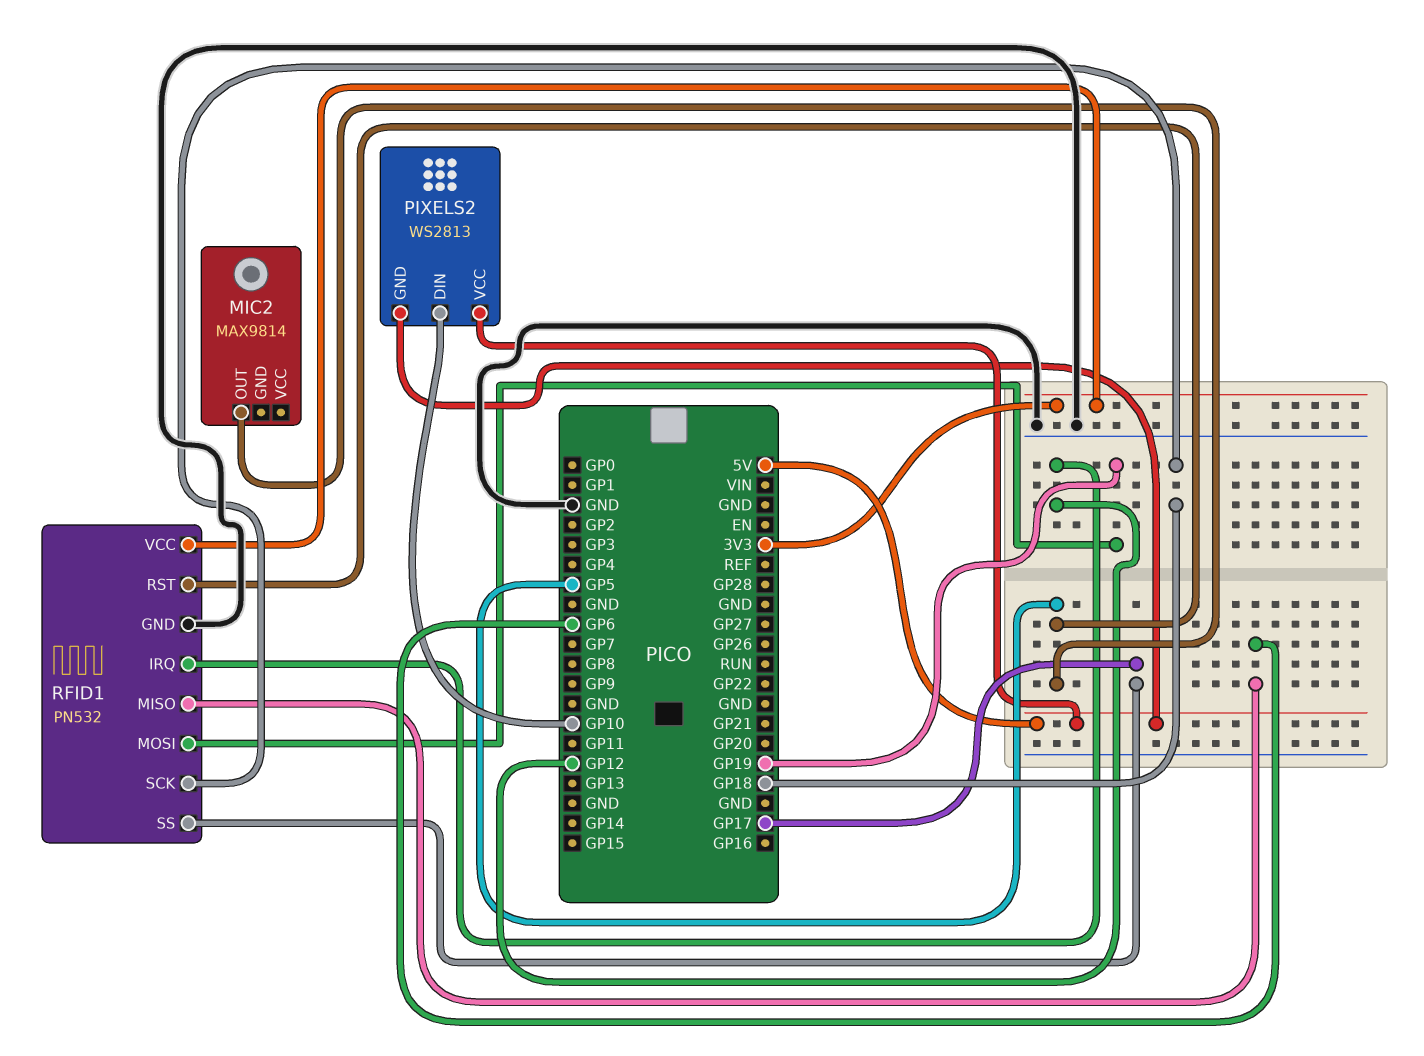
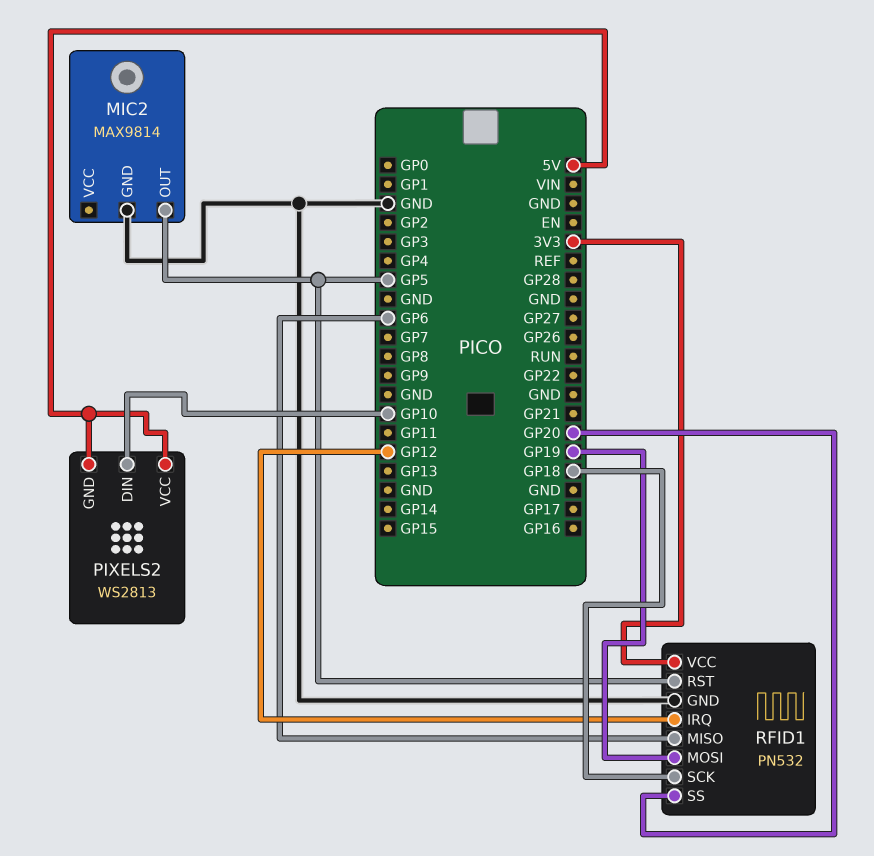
MIC2 pin GND: none -> GND
RFID1 pin SS: GP17 -> GP20

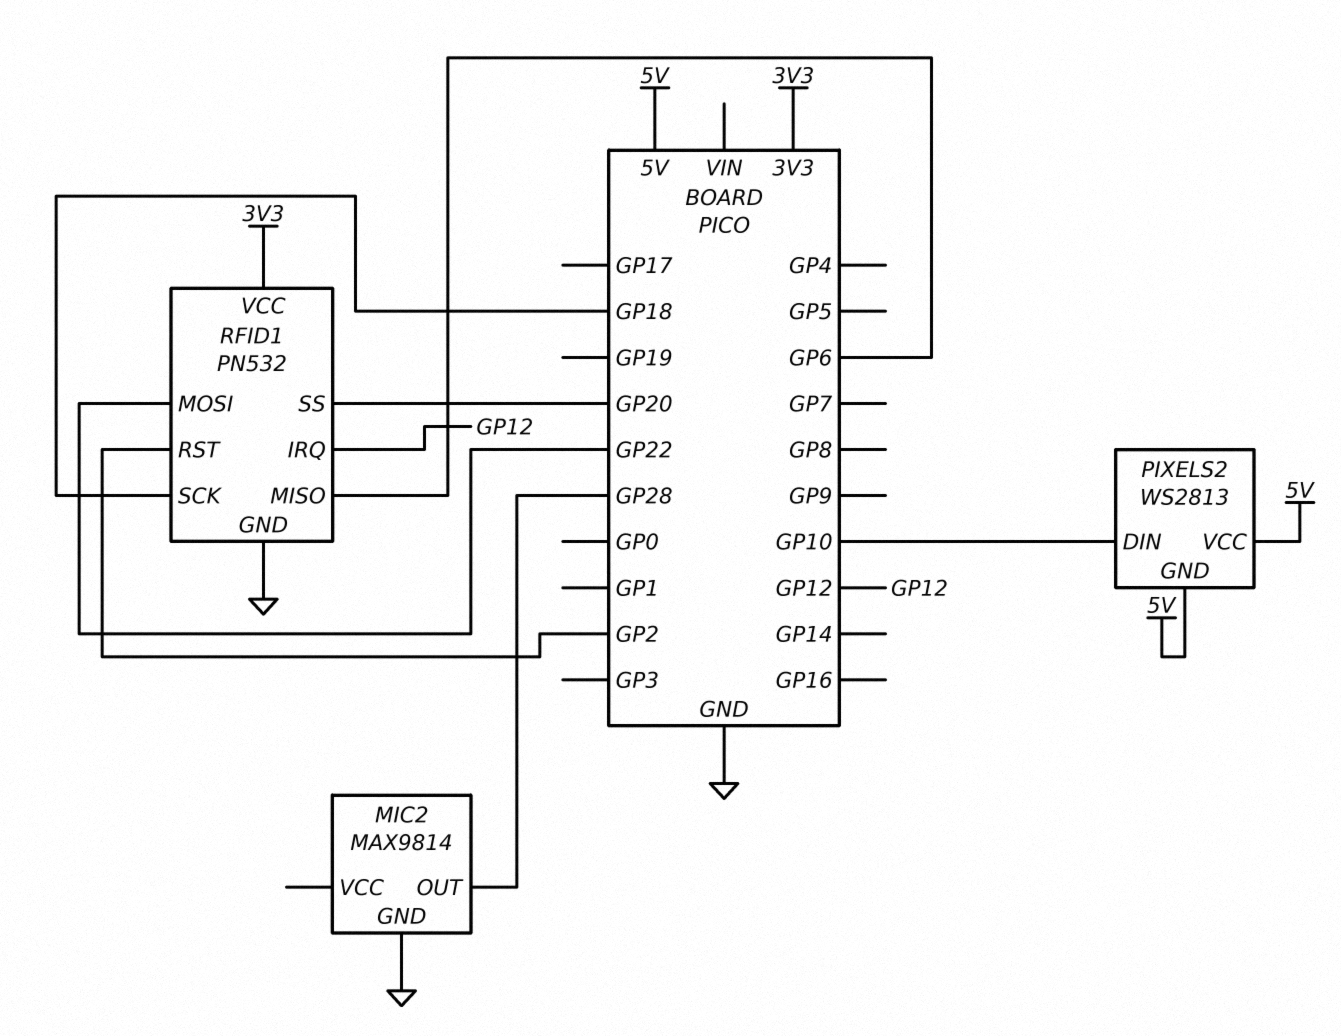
MIC2 pin OUT: GP5 -> GP28
RFID1 pin MOSI: GP19 -> GP22
RFID1 pin RST: GP5 -> GP2

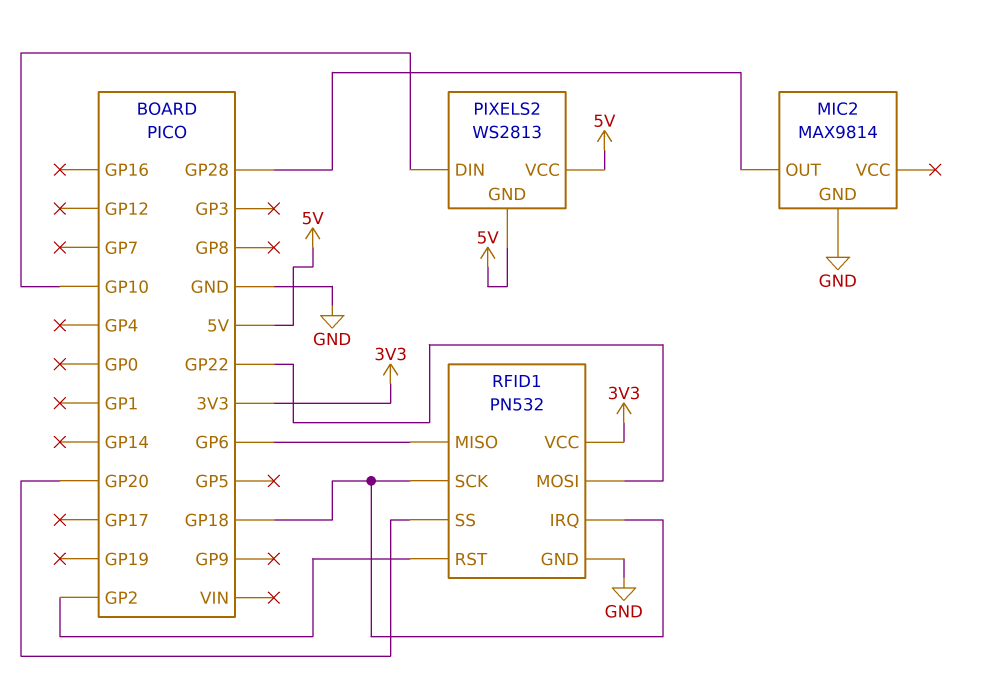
RFID1 pin IRQ: GP12 -> GP18

